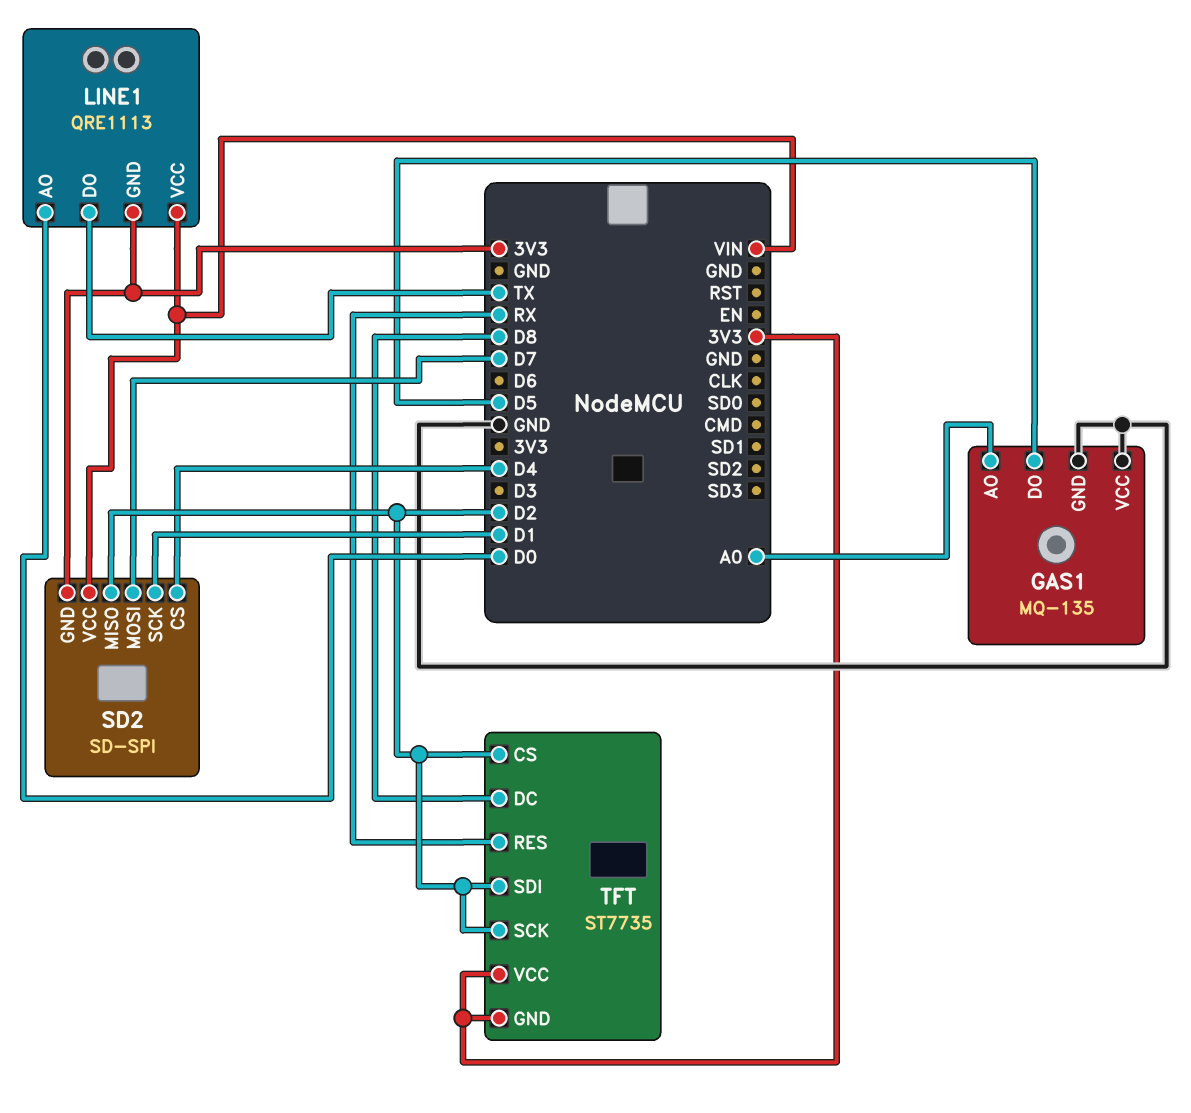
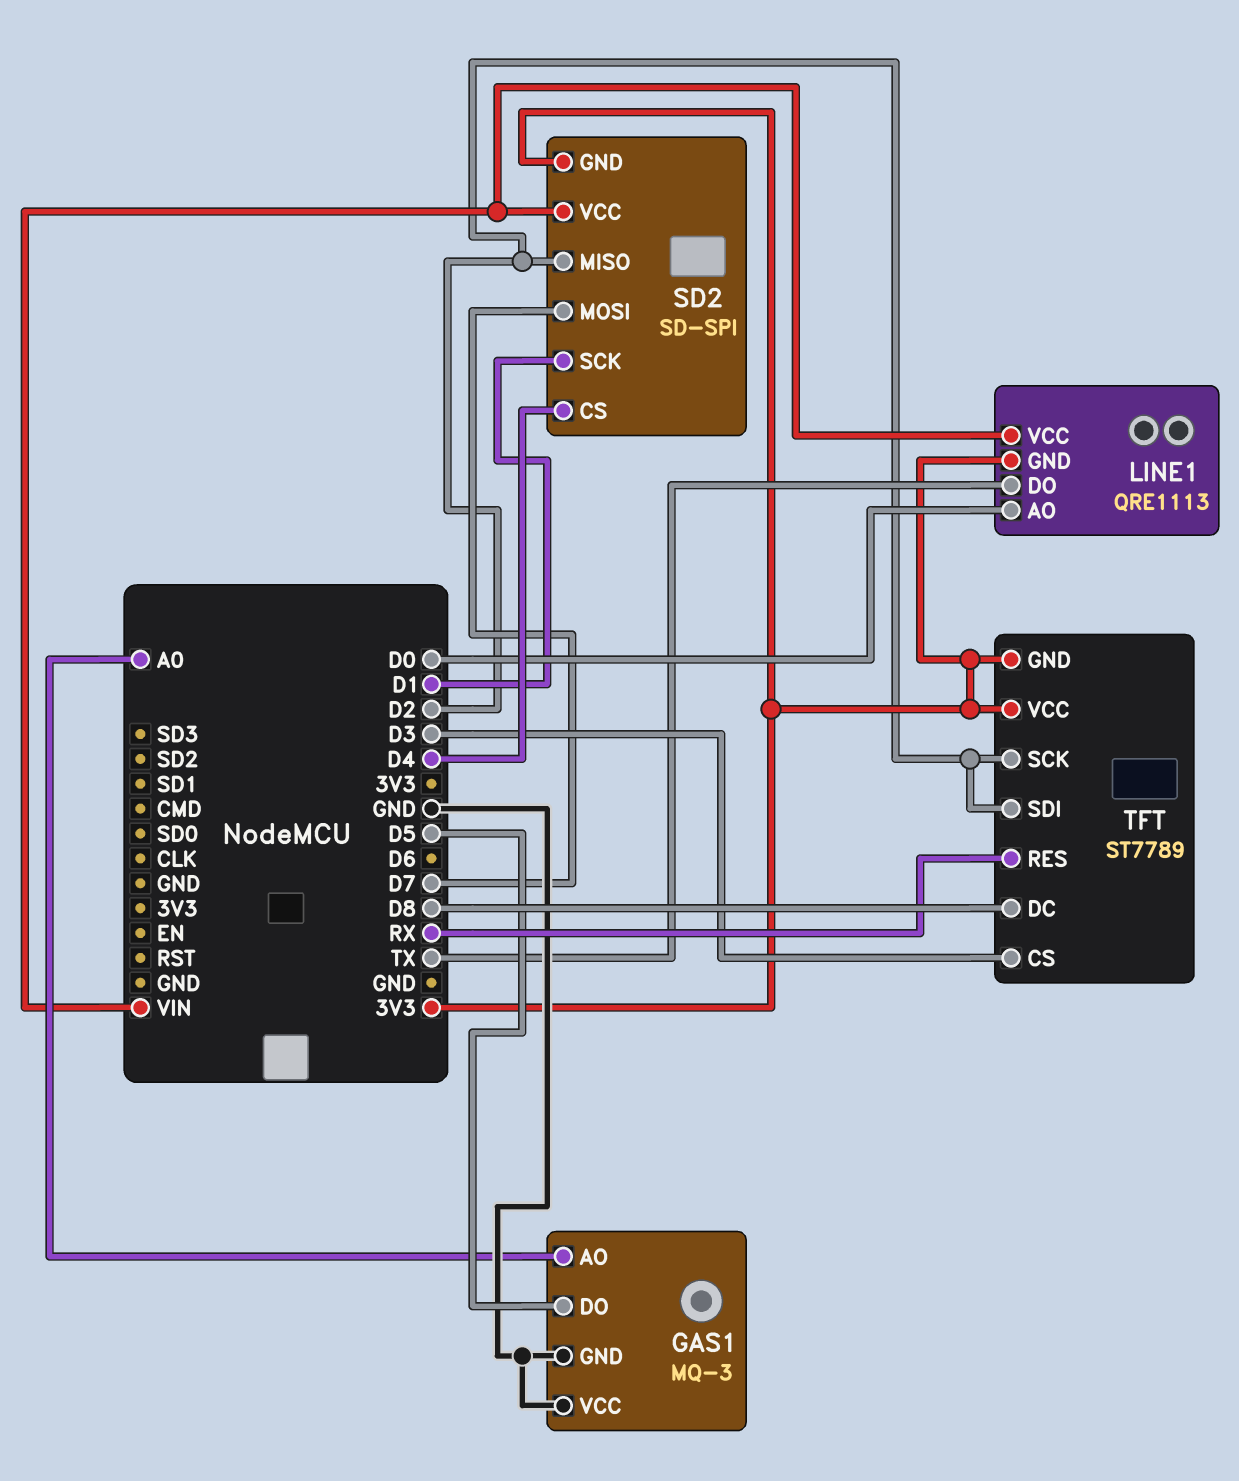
GAS1: MQ-135 -> MQ-3
TFT: ST7735 -> ST7789
TFT pin CS: D2 -> D3

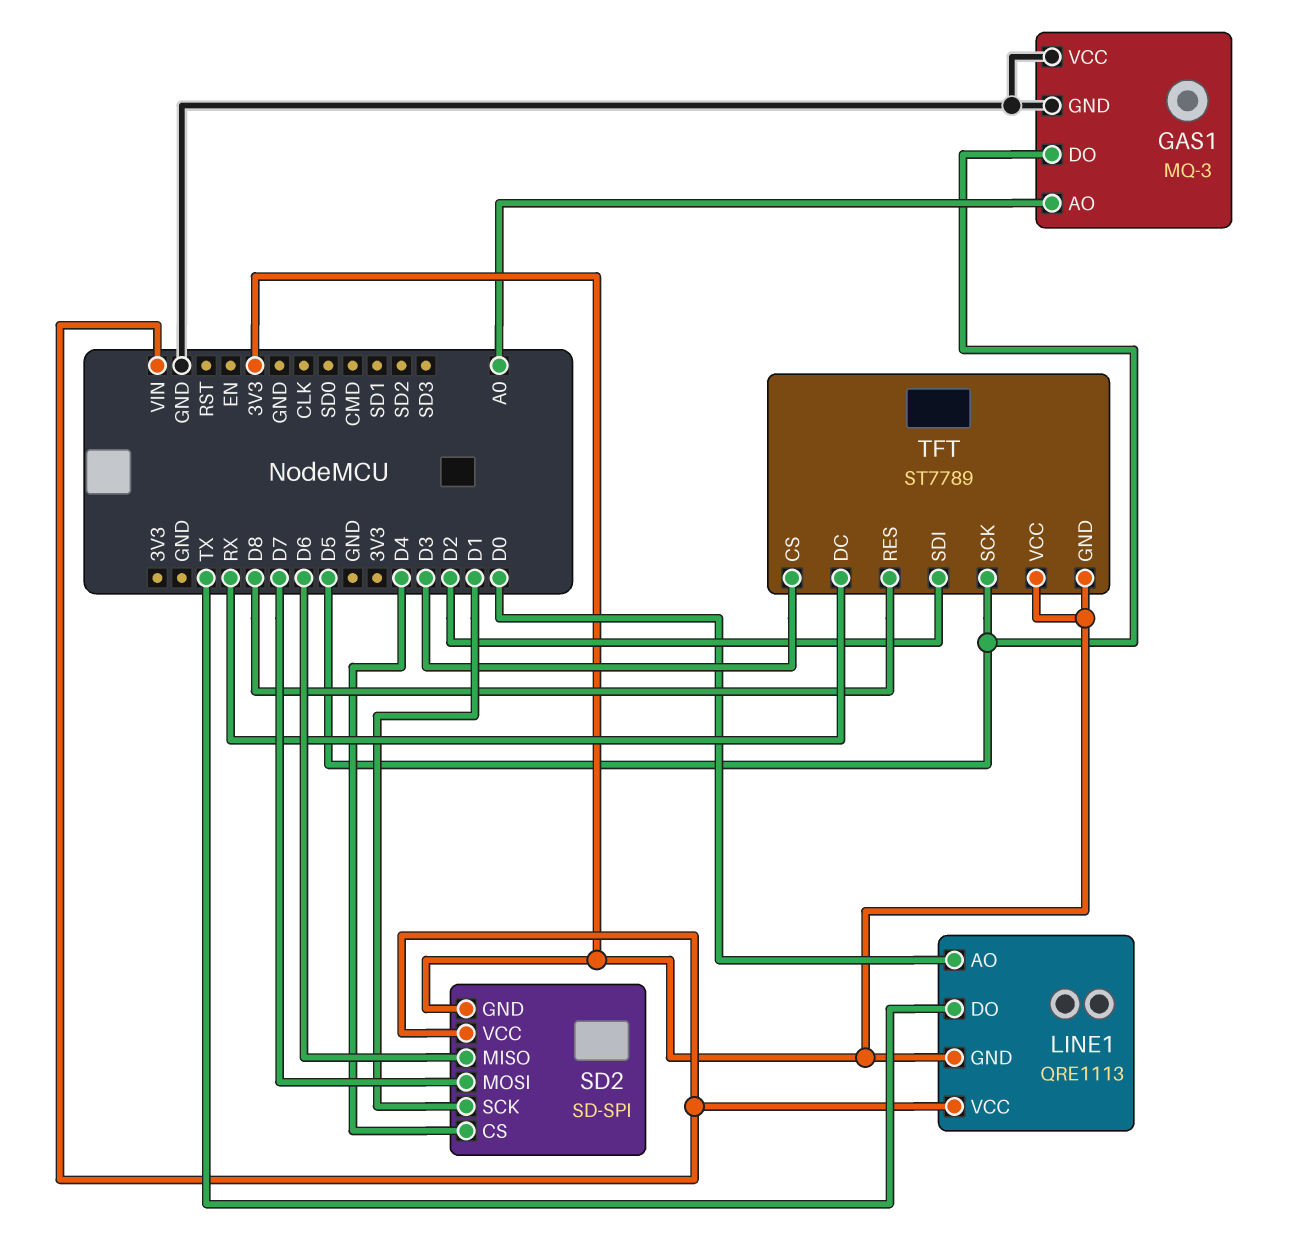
SD2 pin MISO: D2 -> D6
TFT pin DC: D8 -> RX
TFT pin RES: RX -> D8
TFT pin SCK: D2 -> D5

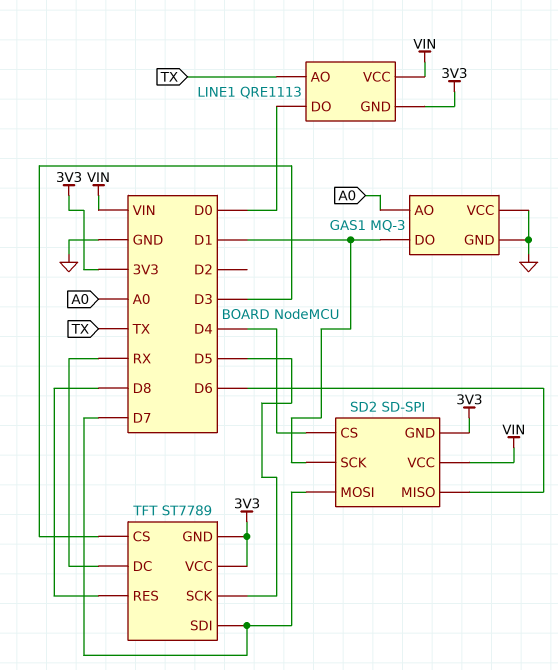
GAS1 pin DO: D5 -> D1
LINE1 pin AO: D0 -> TX
LINE1 pin DO: TX -> D0
TFT pin SDI: D2 -> D7

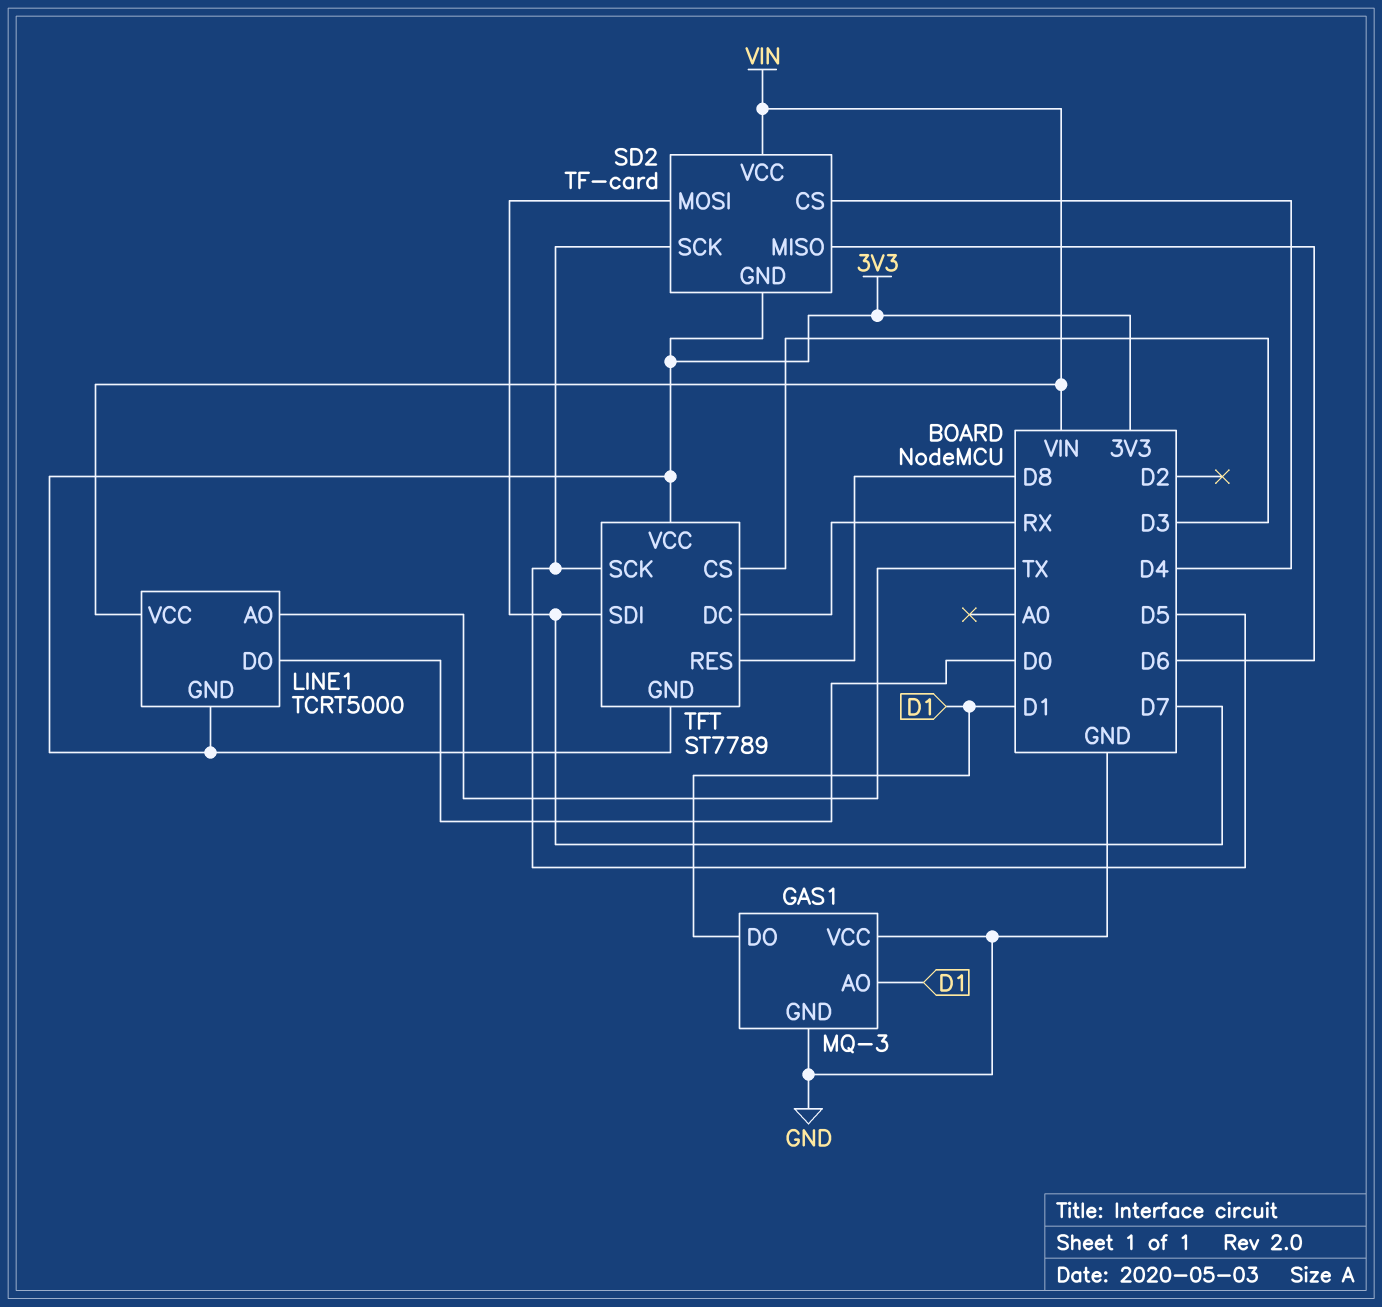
GAS1 pin AO: A0 -> D1
LINE1: QRE1113 -> TCRT5000
SD2: SD-SPI -> TF-card
SD2 pin SCK: D1 -> D5

